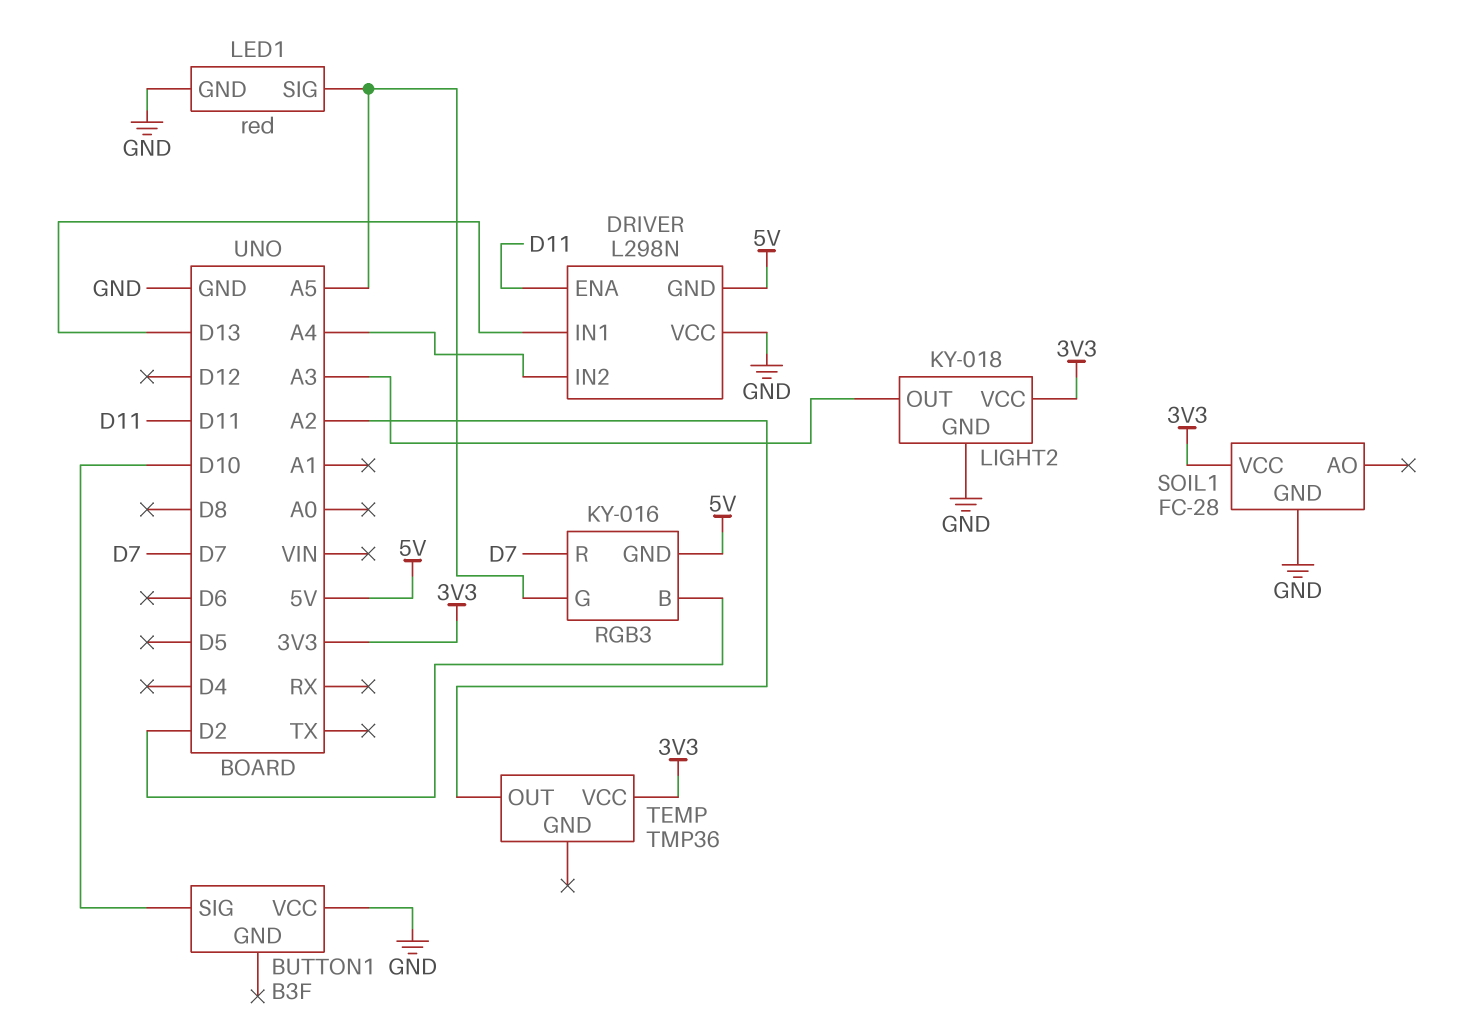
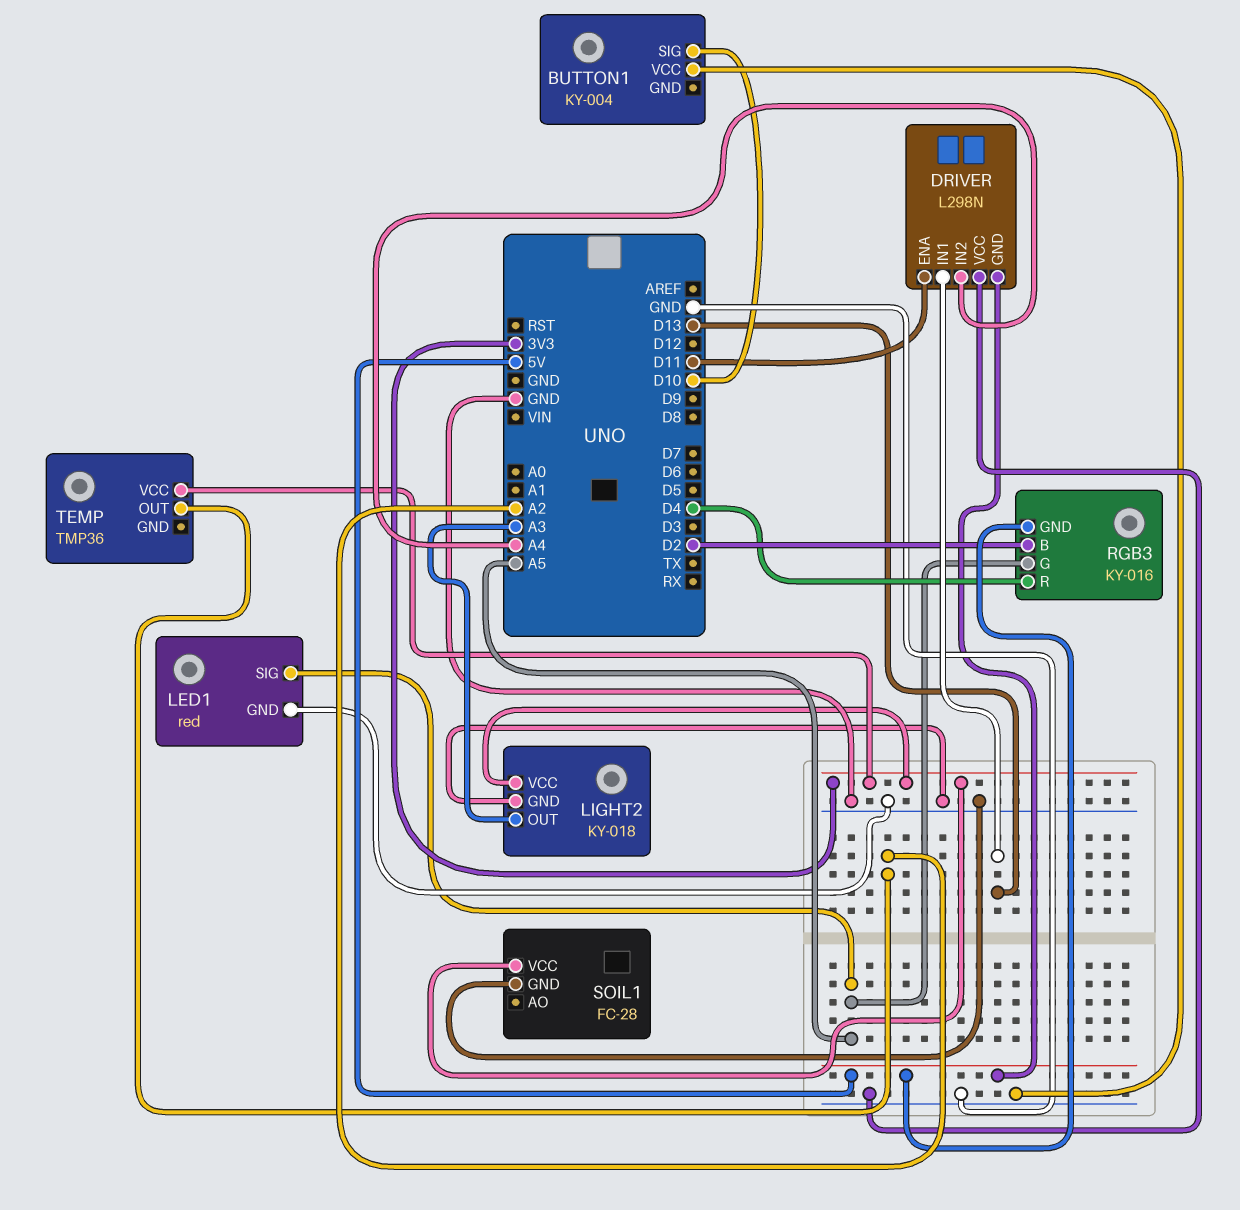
BUTTON1: B3F -> KY-004
RGB3 pin R: D7 -> D4

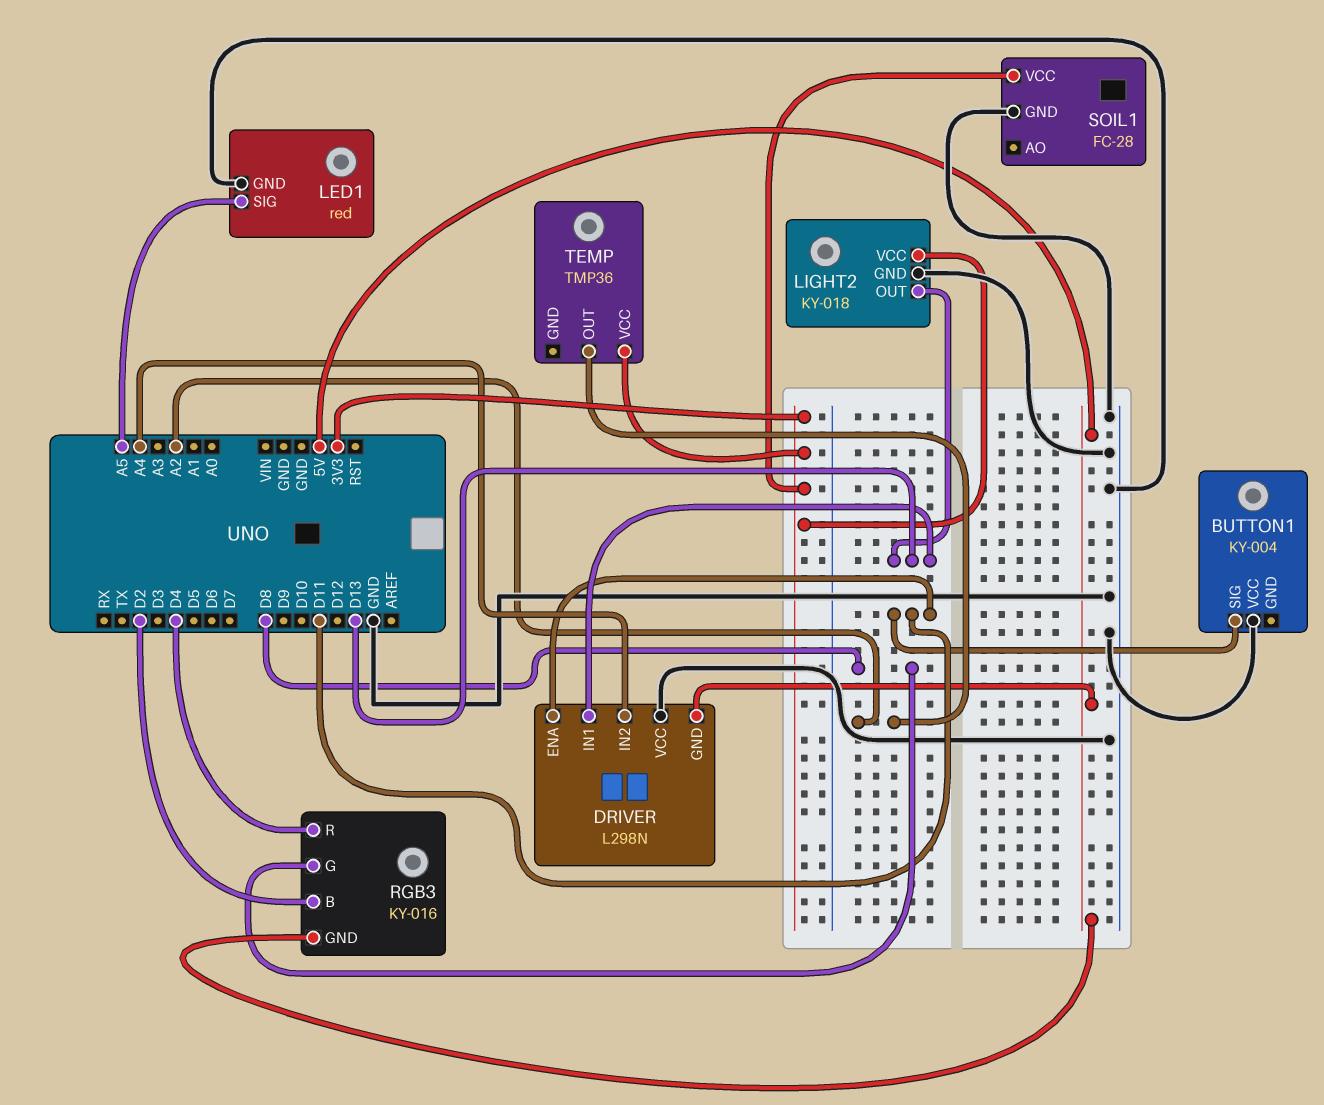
BUTTON1 pin SIG: D10 -> D11
LIGHT2 pin OUT: A3 -> D13
RGB3 pin G: A5 -> D8

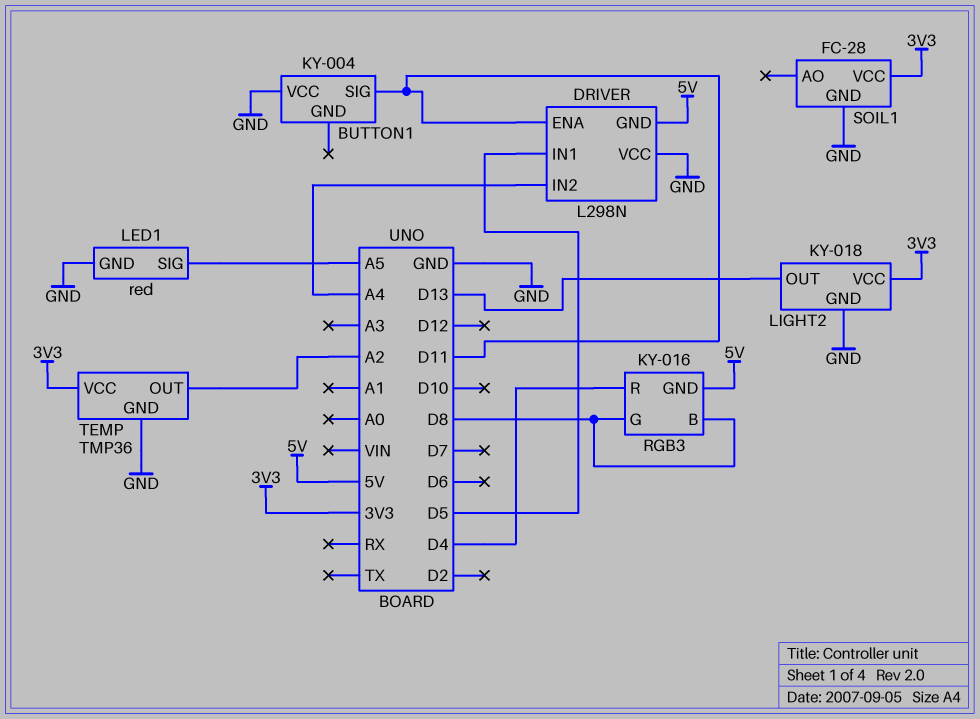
DRIVER pin IN1: D13 -> D5
RGB3 pin B: D2 -> D8
TEMP pin GND: none -> GND

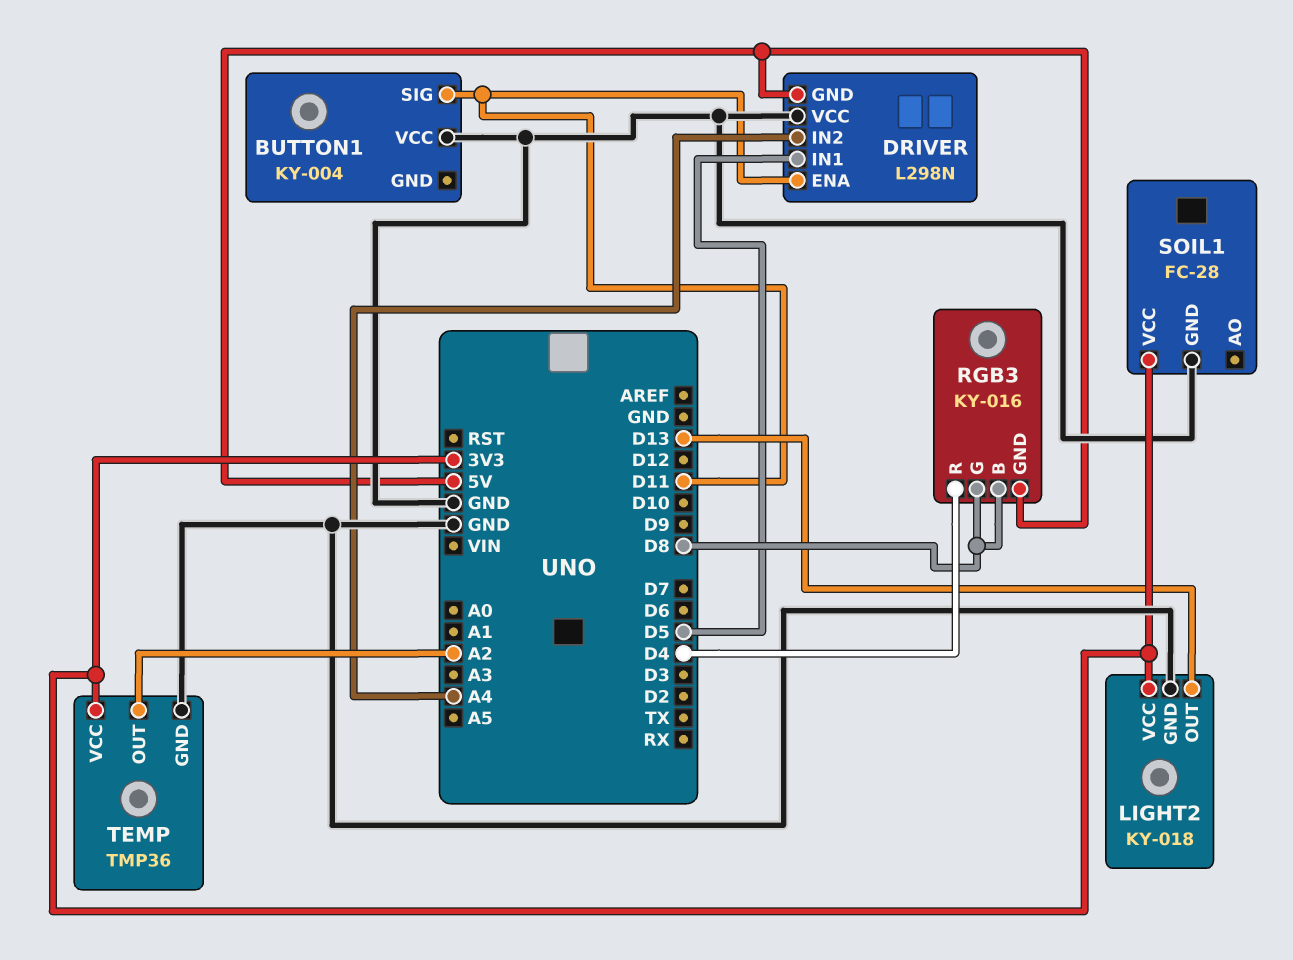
LED1: red -> none
LED1 pin GND: GND -> none
LED1 pin SIG: A5 -> none

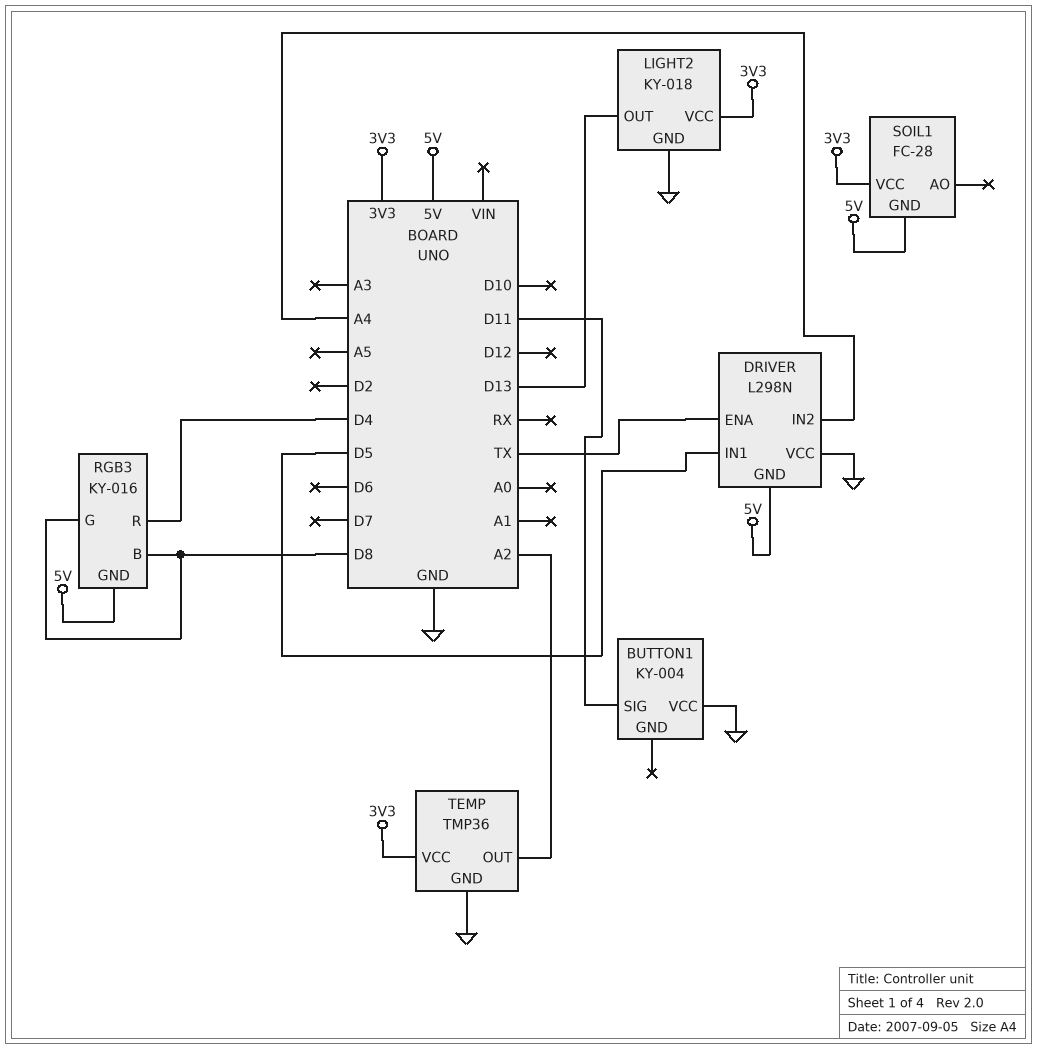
DRIVER pin ENA: D11 -> TX
SOIL1 pin GND: GND -> 5V

